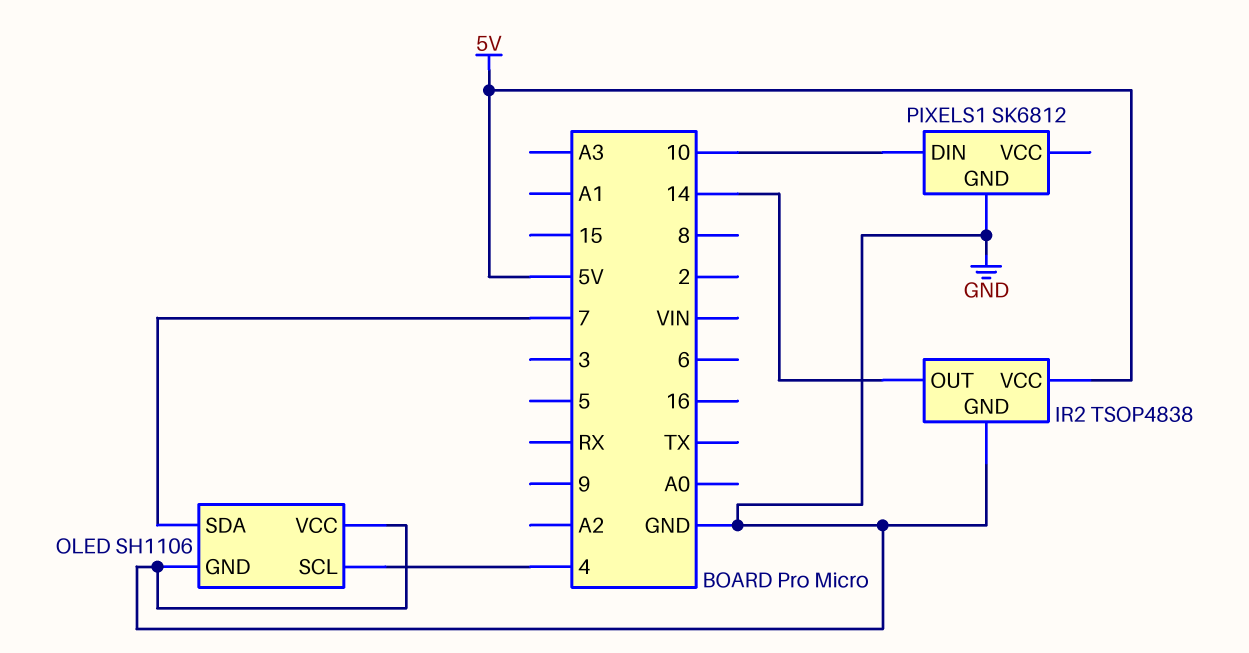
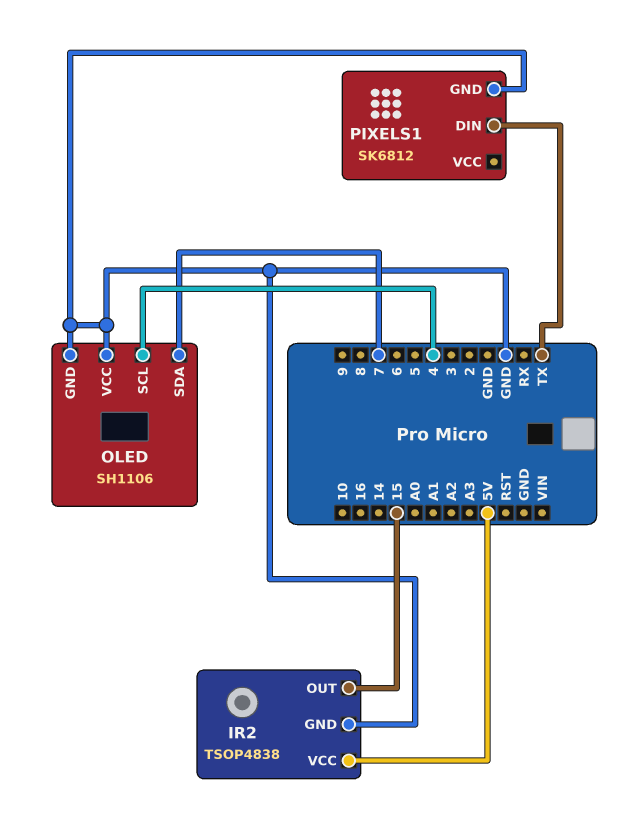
IR2 pin OUT: 14 -> 15
PIXELS1 pin DIN: 10 -> TX

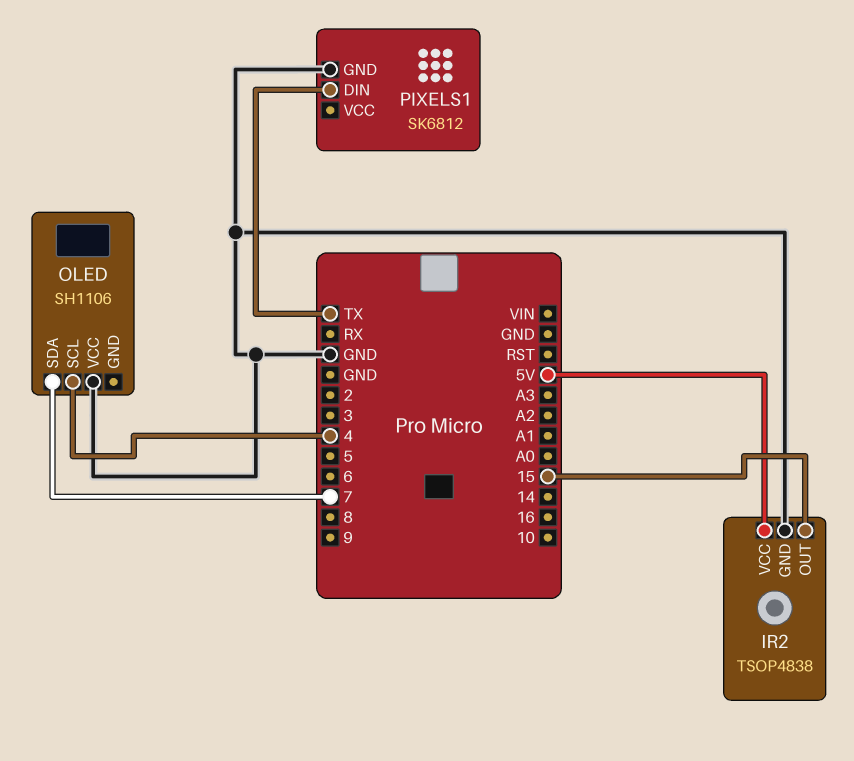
OLED pin GND: GND -> none

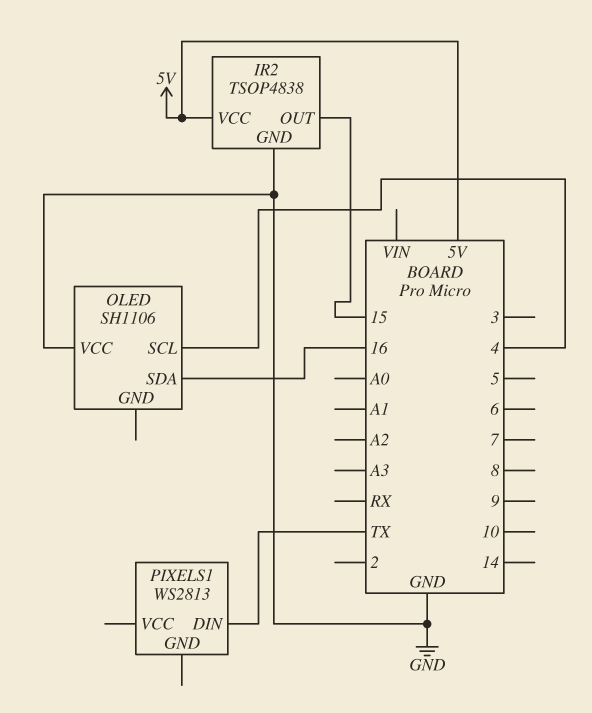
OLED pin SDA: 7 -> 16
PIXELS1: SK6812 -> WS2813
PIXELS1 pin GND: GND -> none

